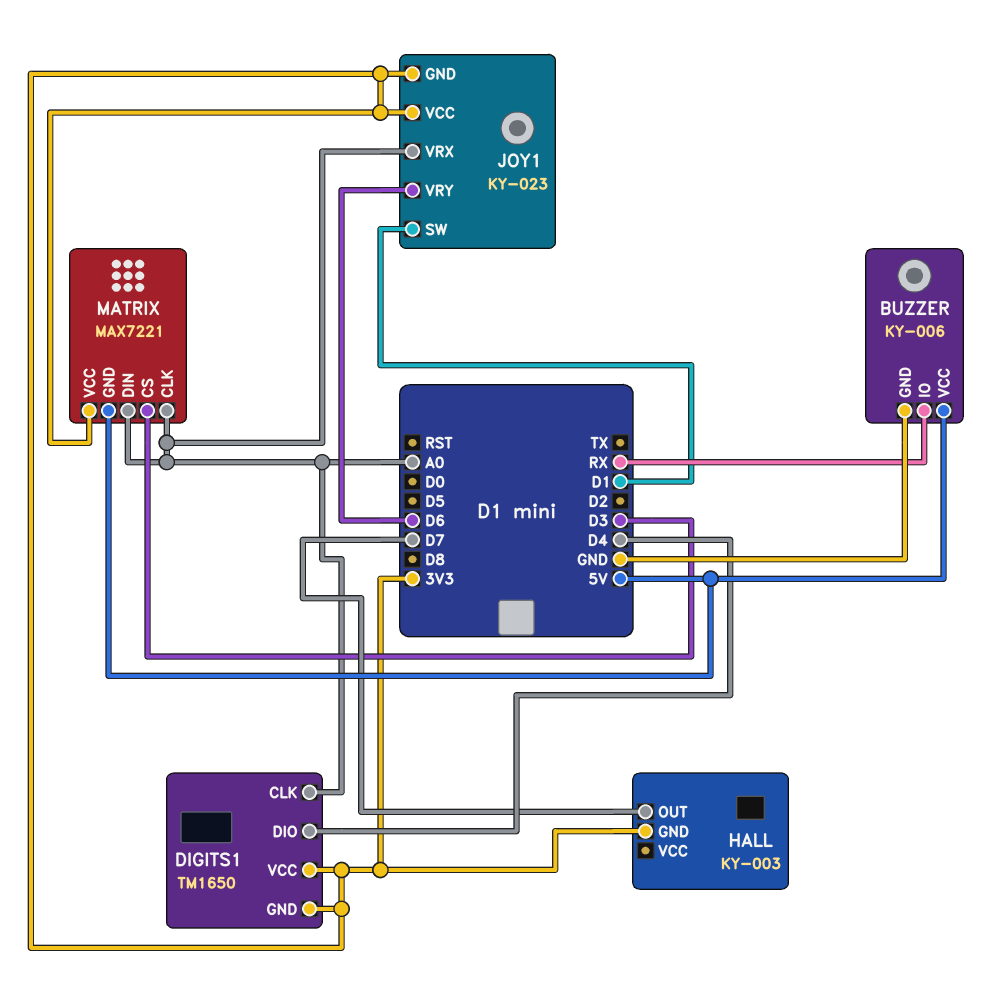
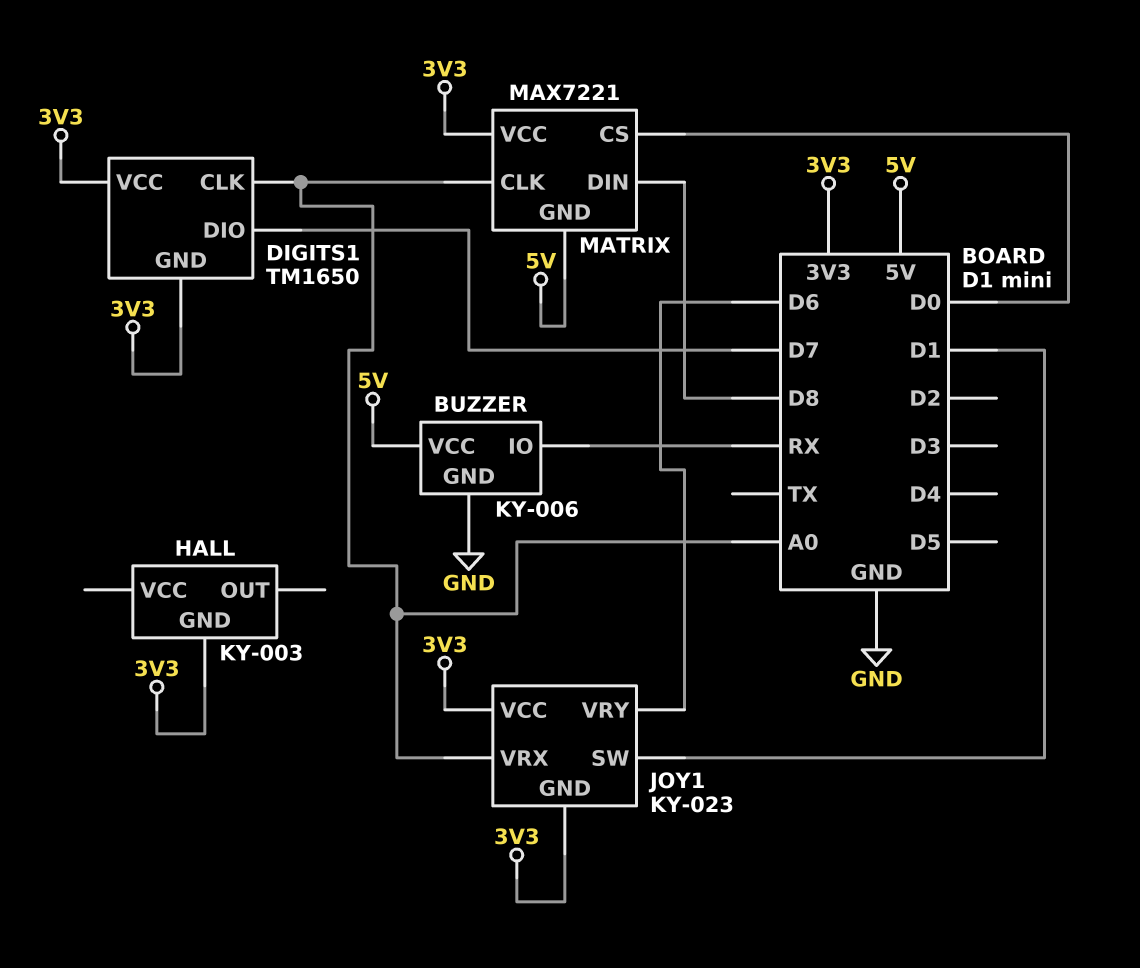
DIGITS1 pin DIO: D4 -> D7
HALL pin OUT: D7 -> none
MATRIX pin CS: D3 -> D0
MATRIX pin DIN: A0 -> D8

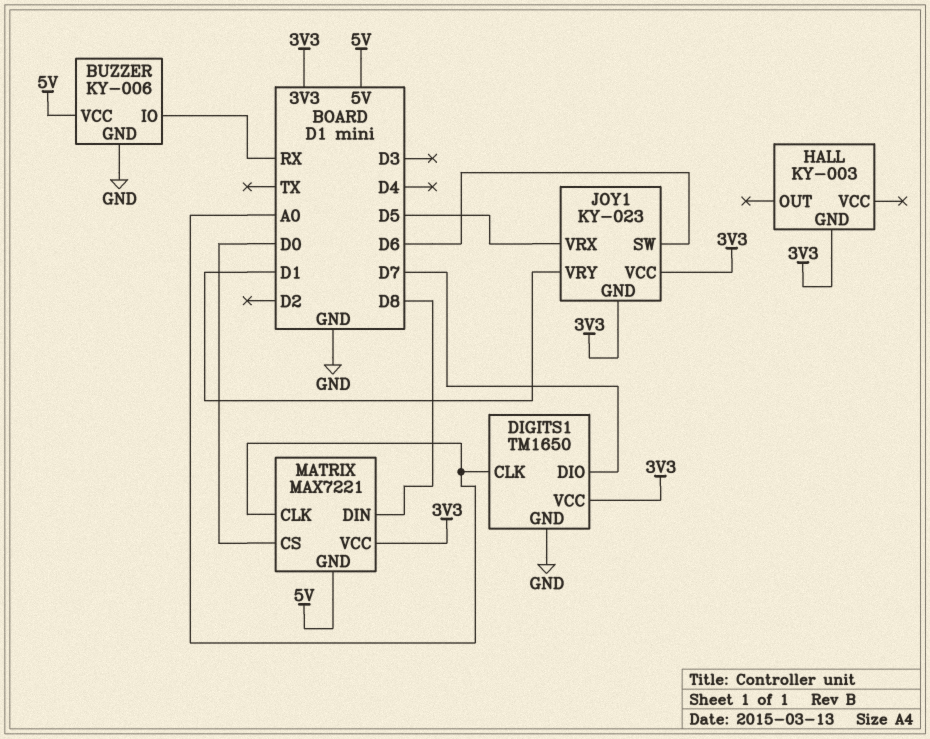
DIGITS1 pin GND: 3V3 -> GND
JOY1 pin SW: D1 -> D6
JOY1 pin VRX: A0 -> D5
JOY1 pin VRY: D6 -> D1

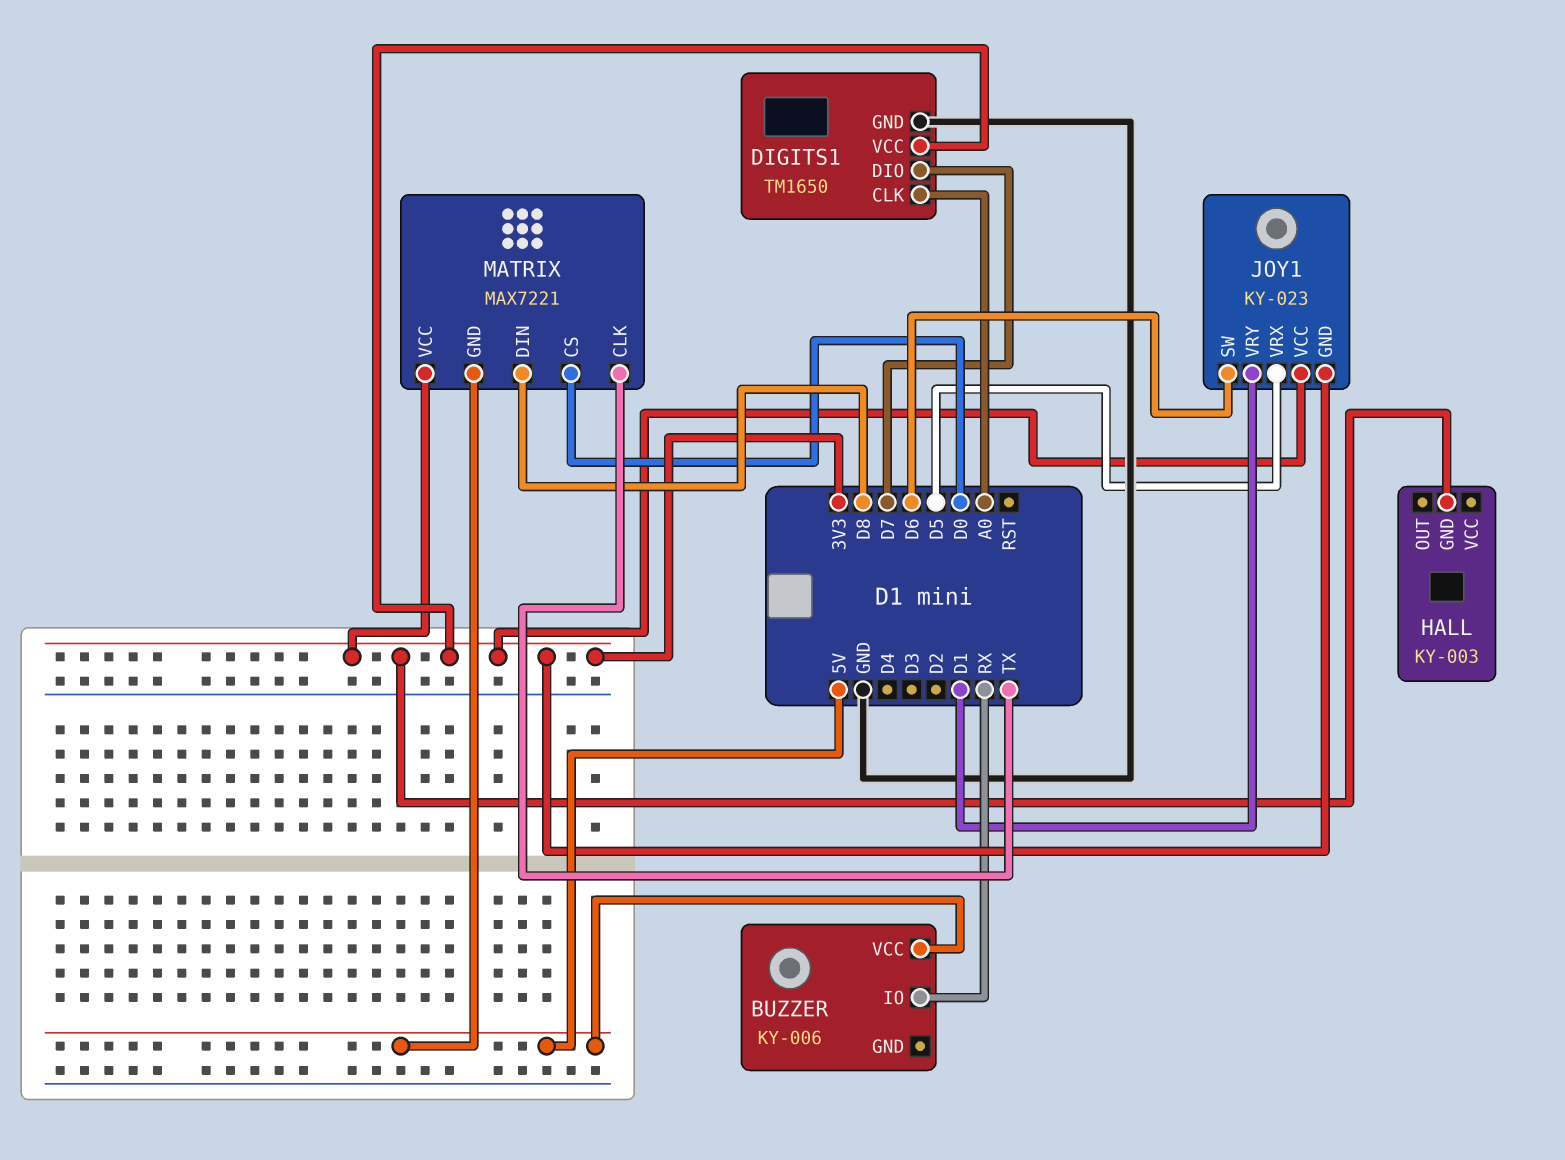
BUZZER pin GND: GND -> none
MATRIX pin CLK: A0 -> TX

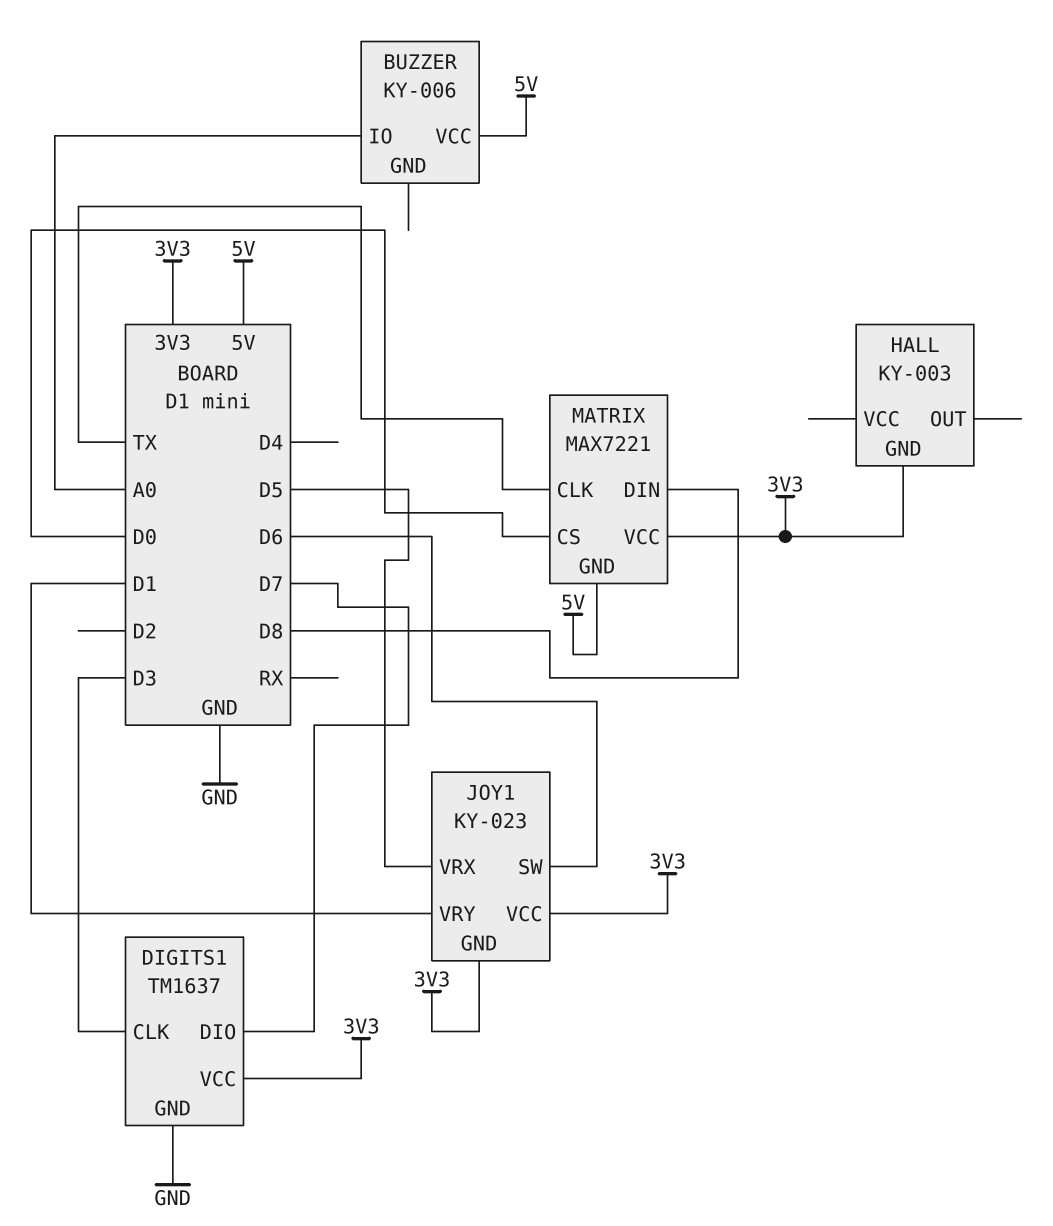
BUZZER pin IO: RX -> A0
DIGITS1: TM1650 -> TM1637
DIGITS1 pin CLK: A0 -> D3

